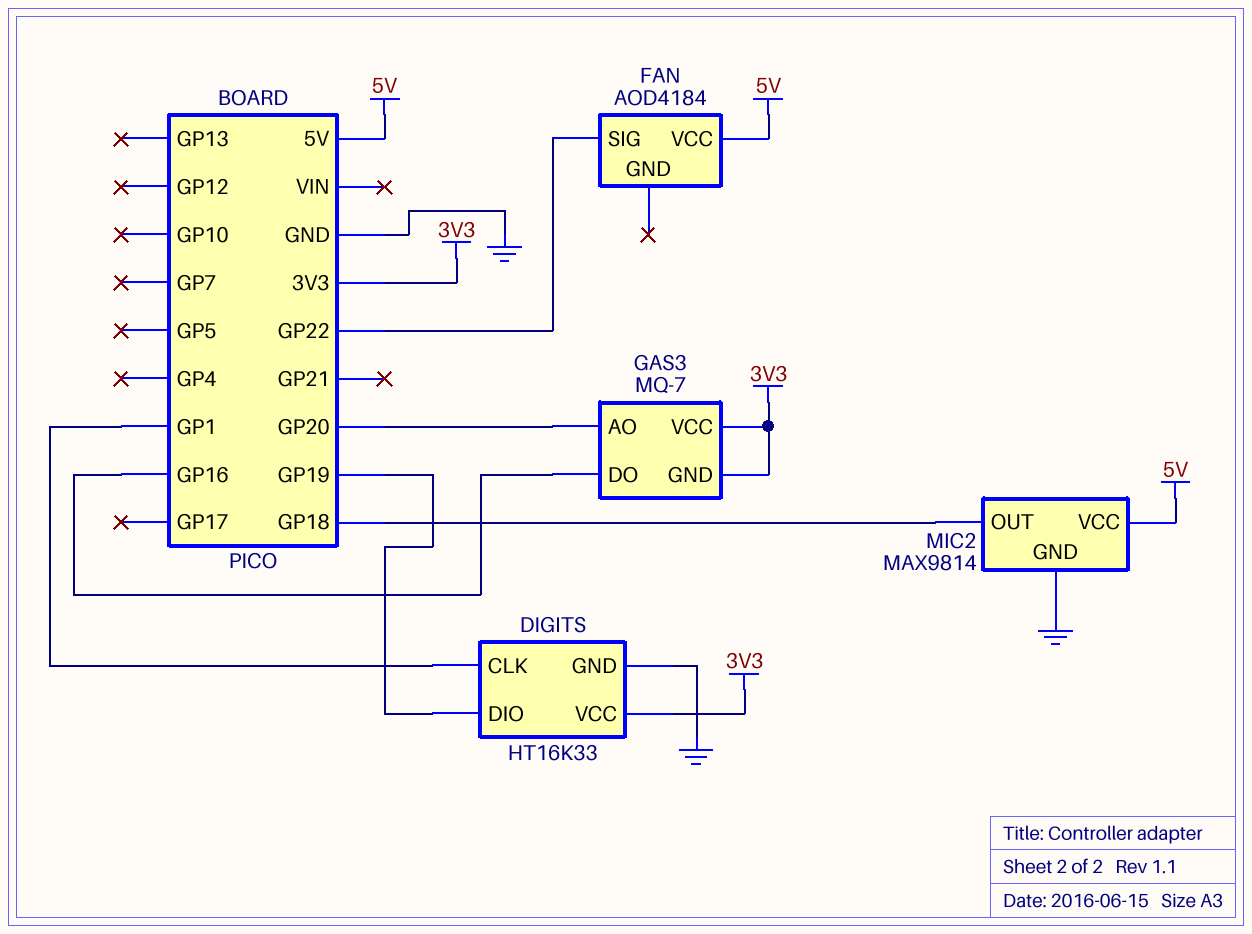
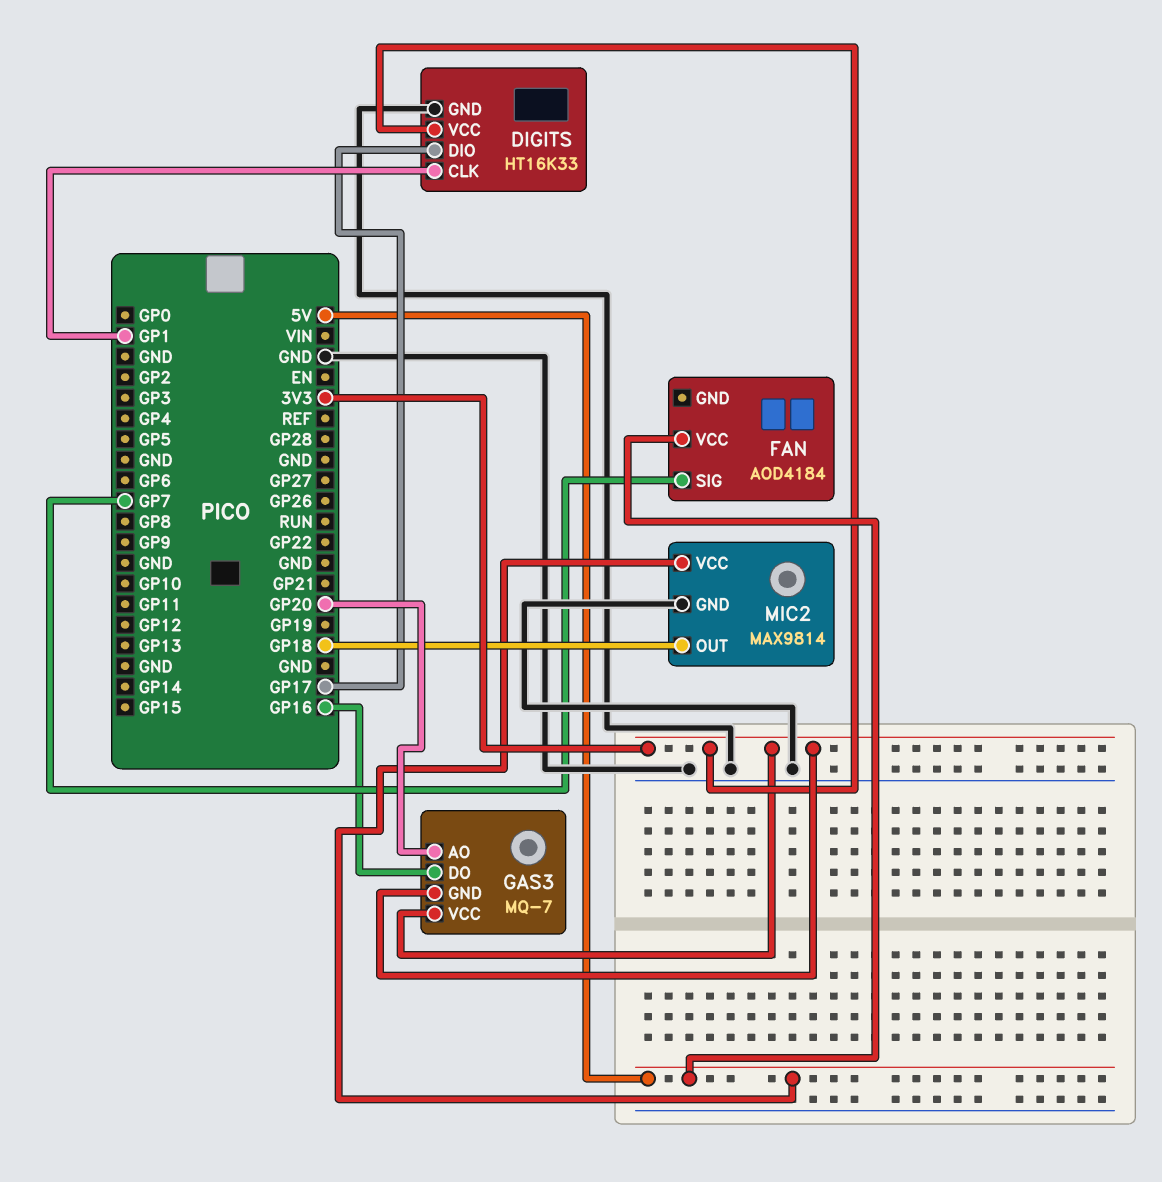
DIGITS pin DIO: GP19 -> GP17
FAN pin SIG: GP22 -> GP7

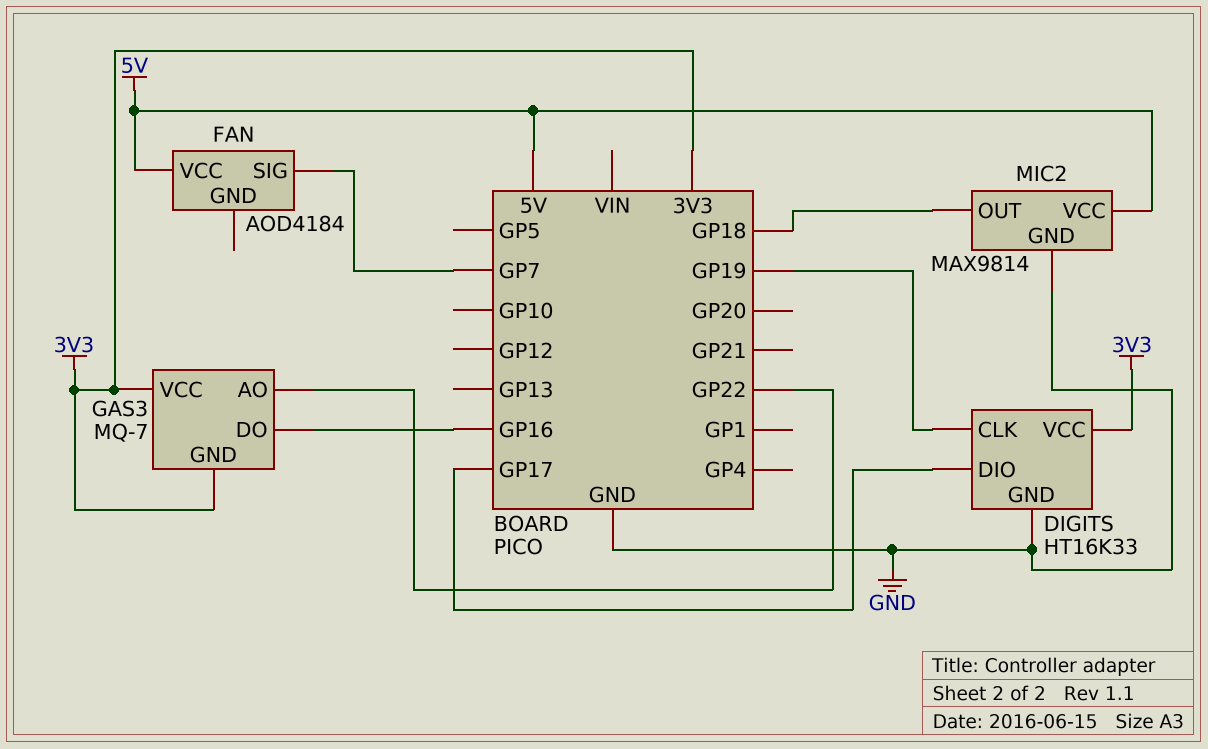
DIGITS pin CLK: GP1 -> GP19
GAS3 pin AO: GP20 -> GP22

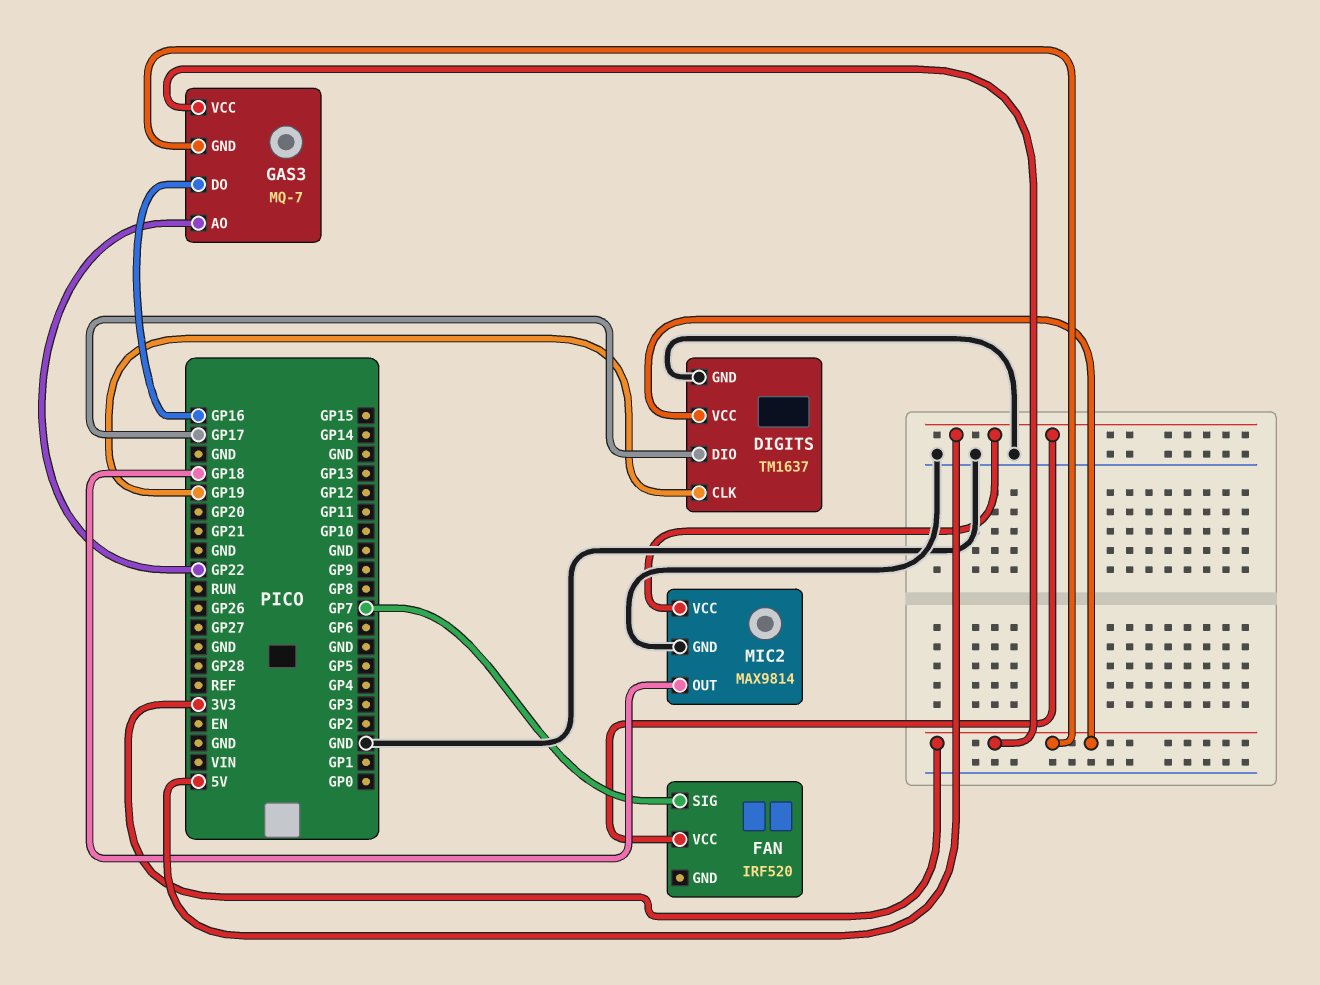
DIGITS: HT16K33 -> TM1637
FAN: AOD4184 -> IRF520

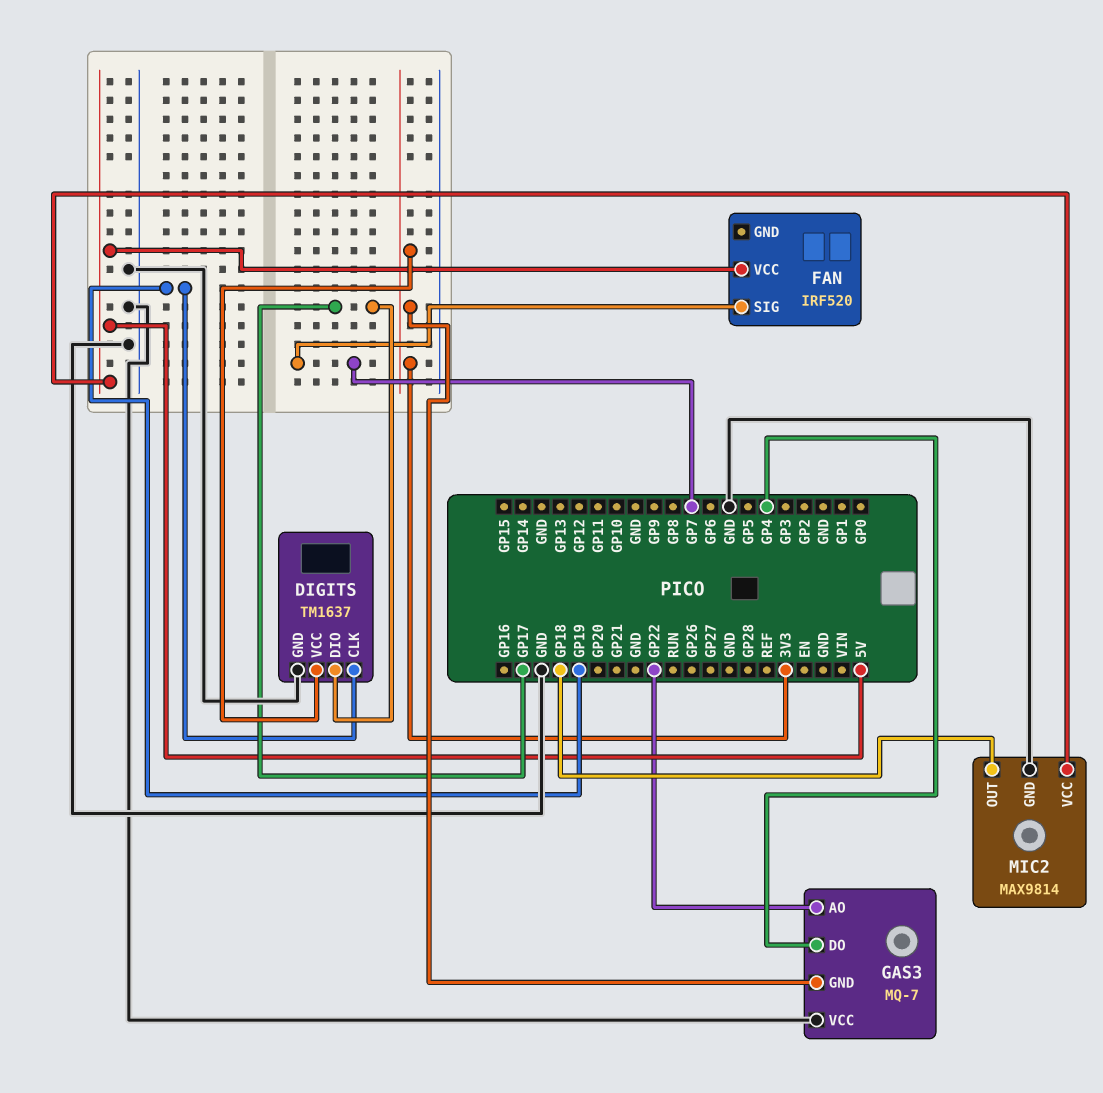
GAS3 pin DO: GP16 -> GP4
GAS3 pin VCC: 3V3 -> GND

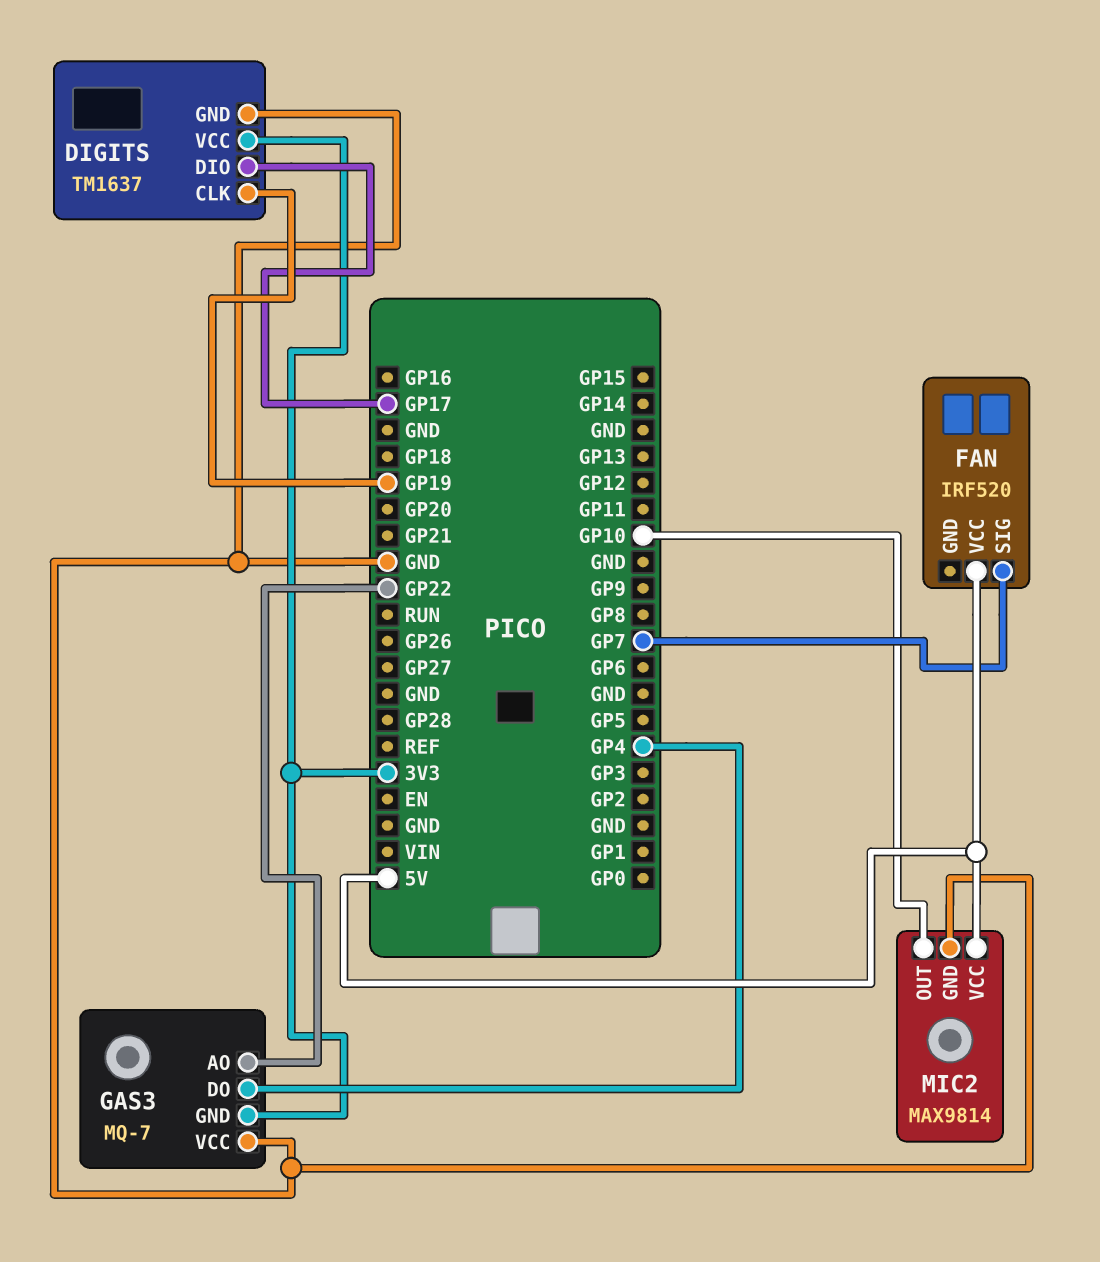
MIC2 pin OUT: GP18 -> GP10

